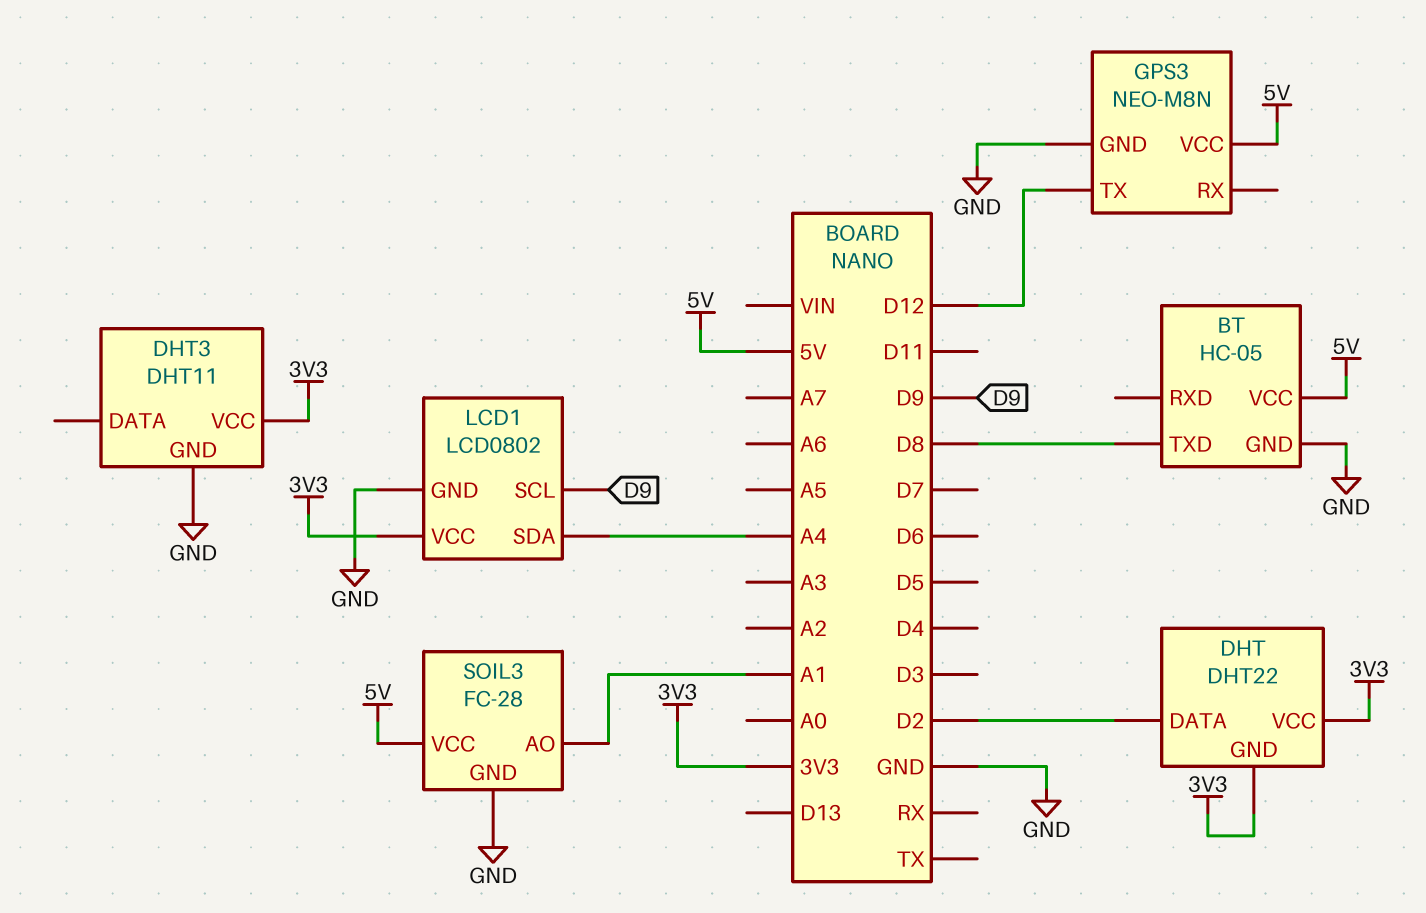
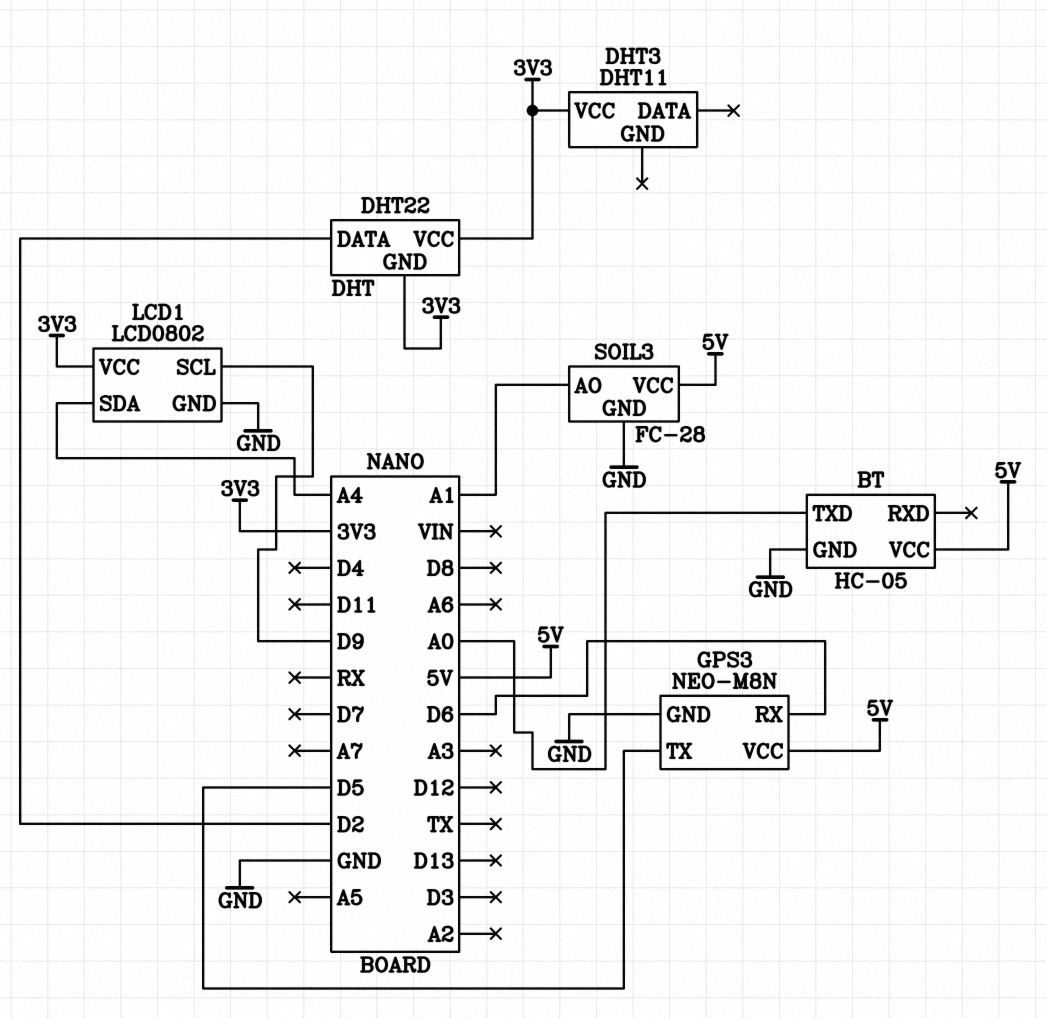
BT pin TXD: D8 -> A0
DHT3 pin GND: GND -> none
GPS3 pin RX: none -> D6
GPS3 pin TX: D12 -> D5

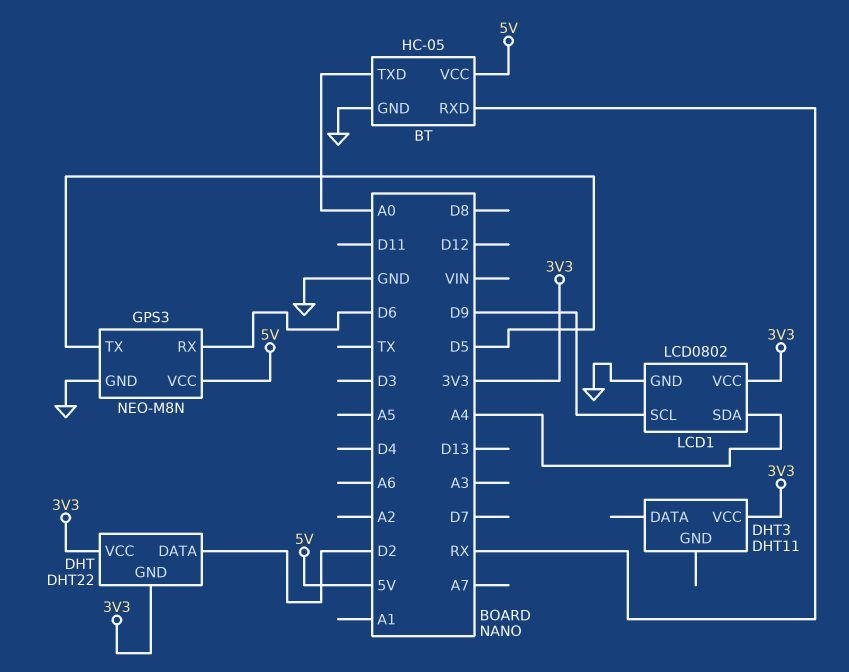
BT pin RXD: none -> RX
SOIL3: FC-28 -> none
SOIL3 pin AO: A1 -> none
SOIL3 pin GND: GND -> none
SOIL3 pin VCC: 5V -> none

